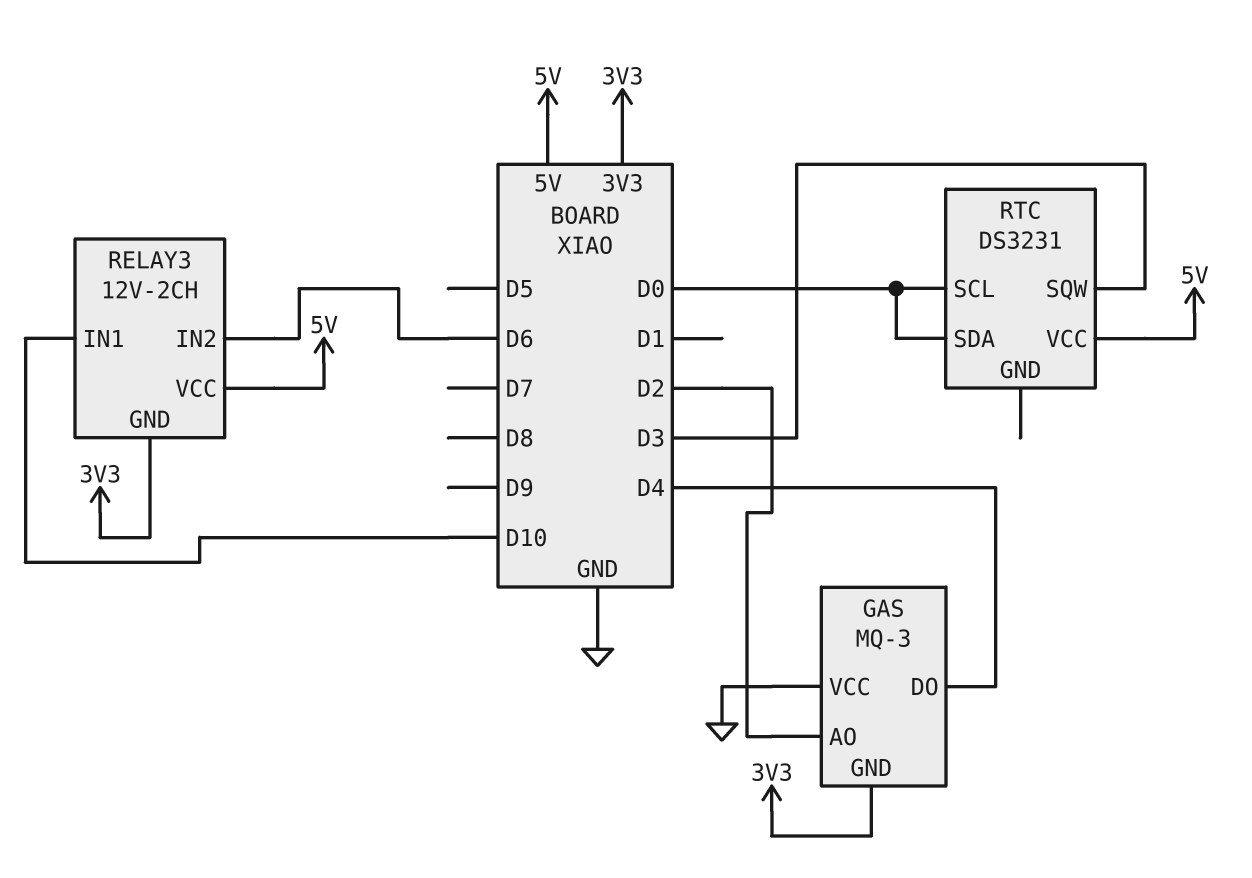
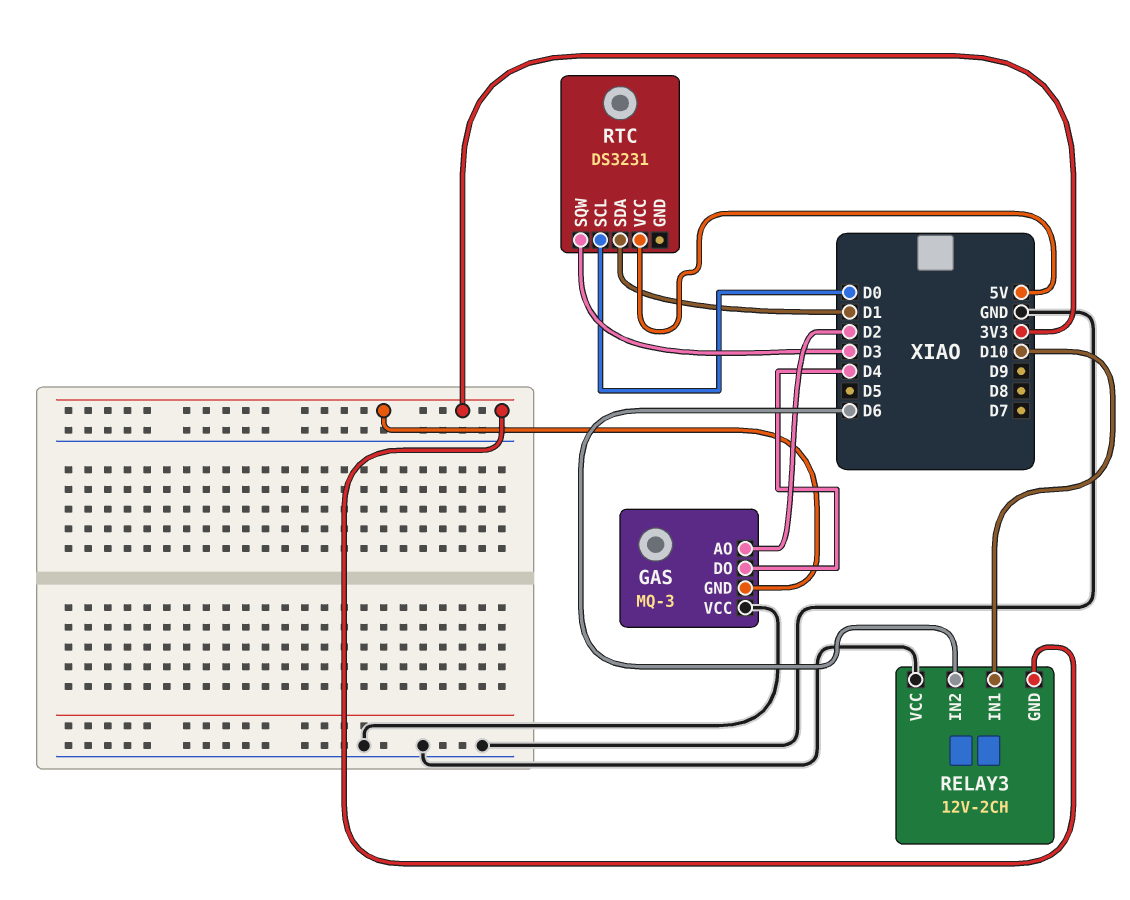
RELAY3 pin VCC: 5V -> GND
RTC pin SDA: D0 -> D1

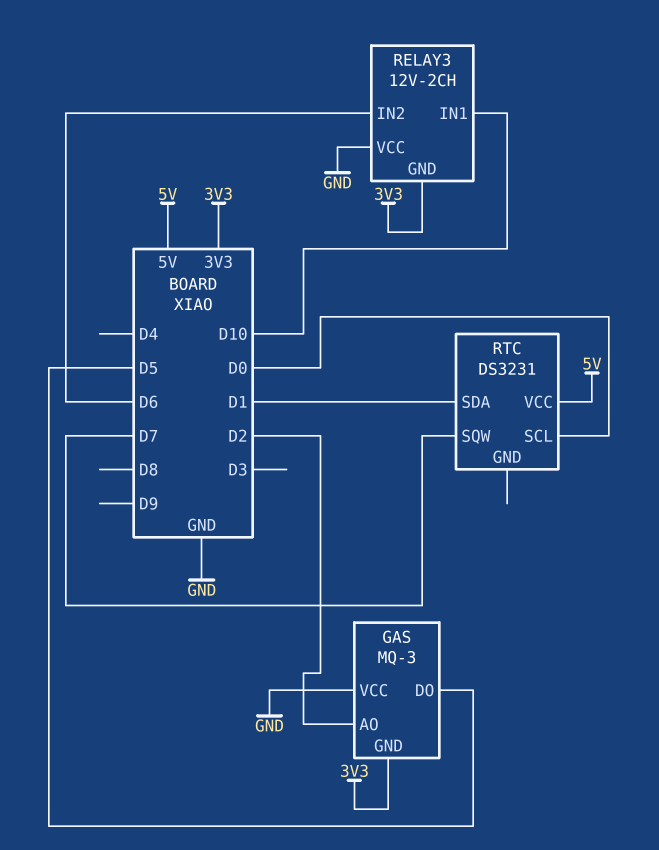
GAS pin DO: D4 -> D5
RTC pin SQW: D3 -> D7

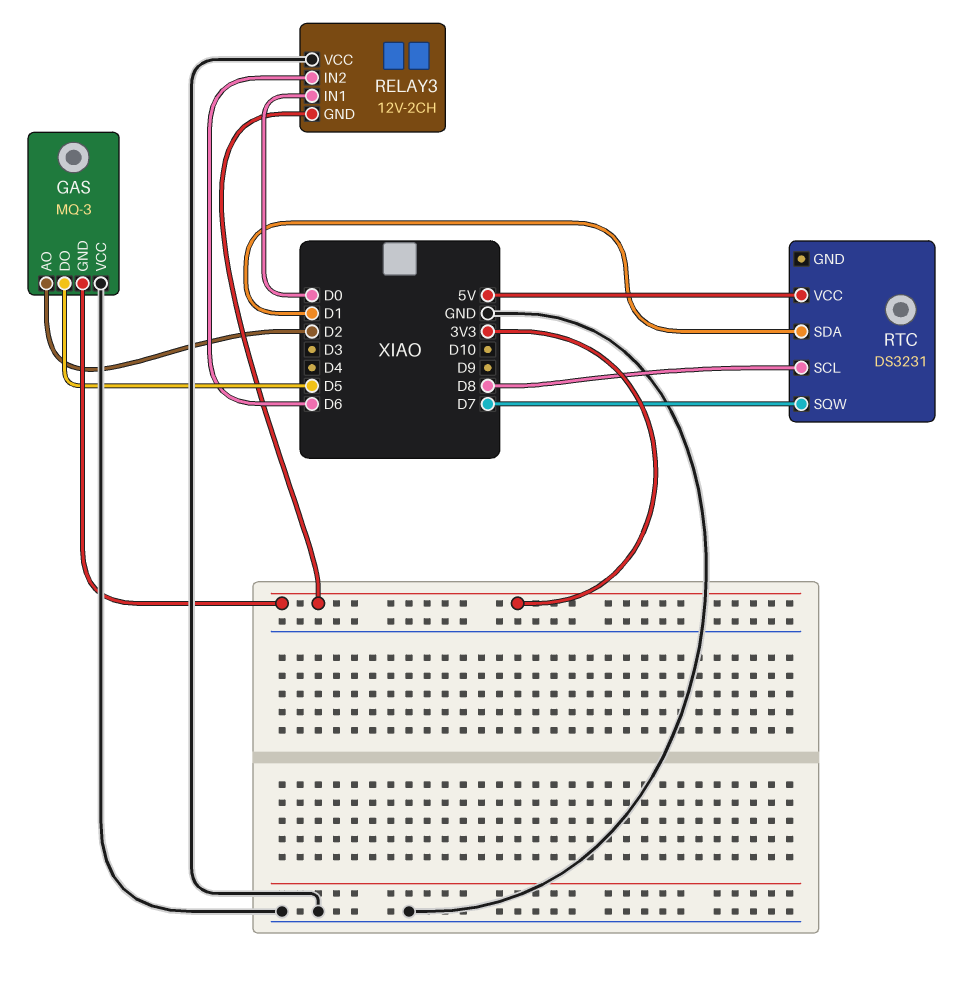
RELAY3 pin IN1: D10 -> D0
RTC pin SCL: D0 -> D8

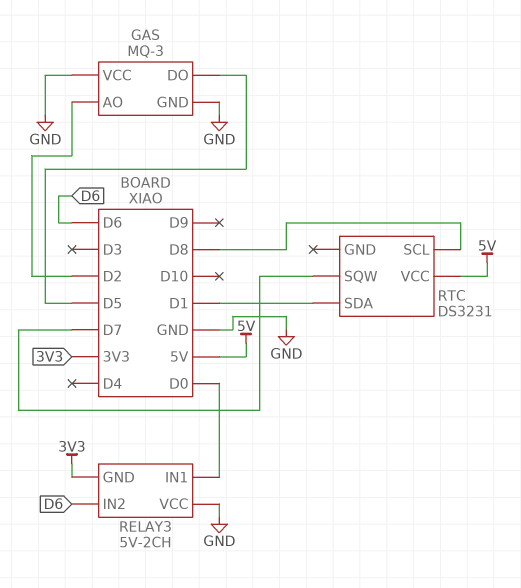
GAS pin GND: 3V3 -> GND
RELAY3: 12V-2CH -> 5V-2CH

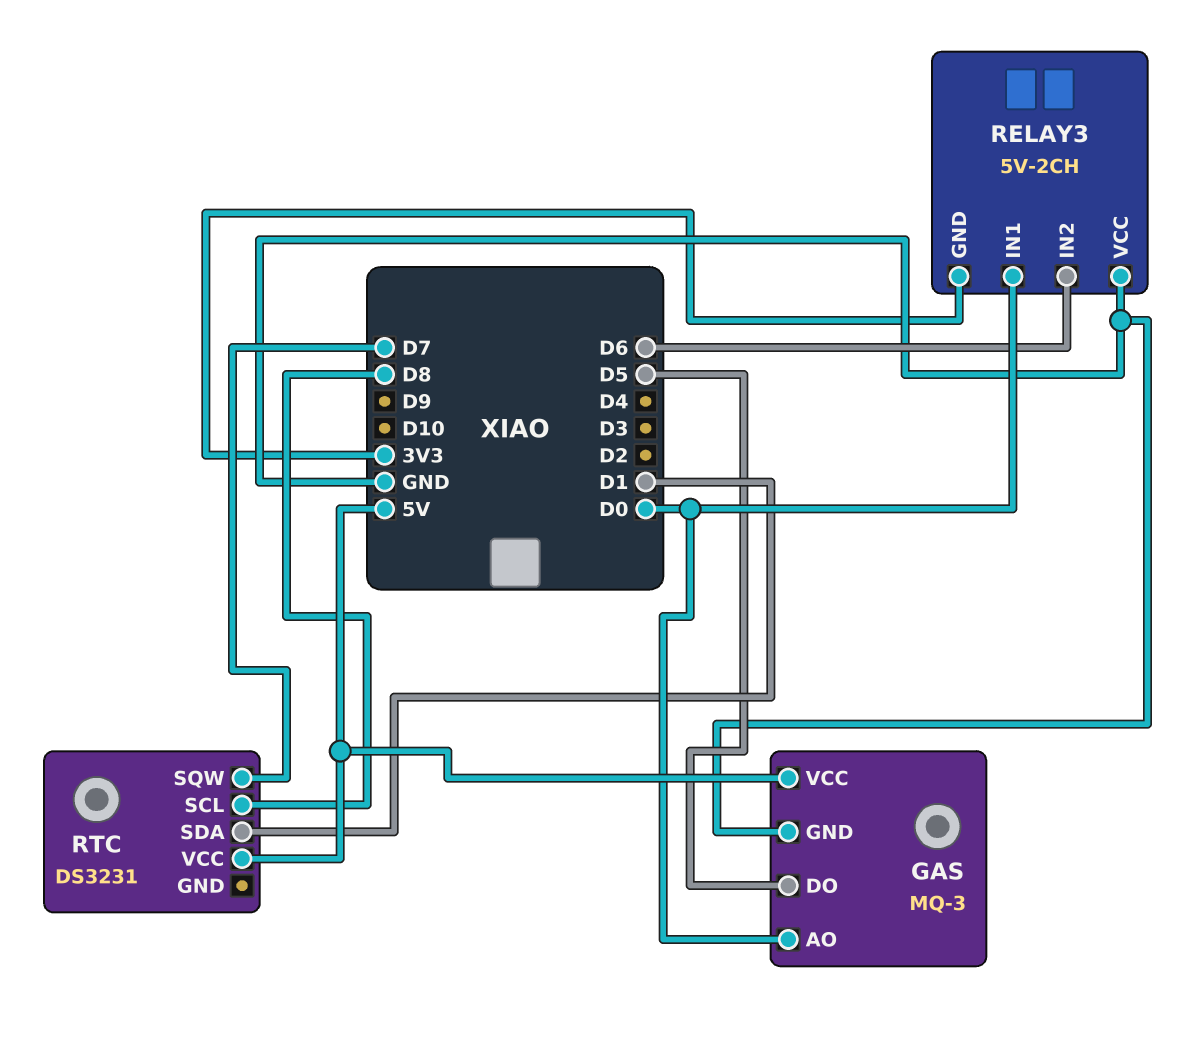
GAS pin AO: D2 -> D0
GAS pin VCC: GND -> 5V

